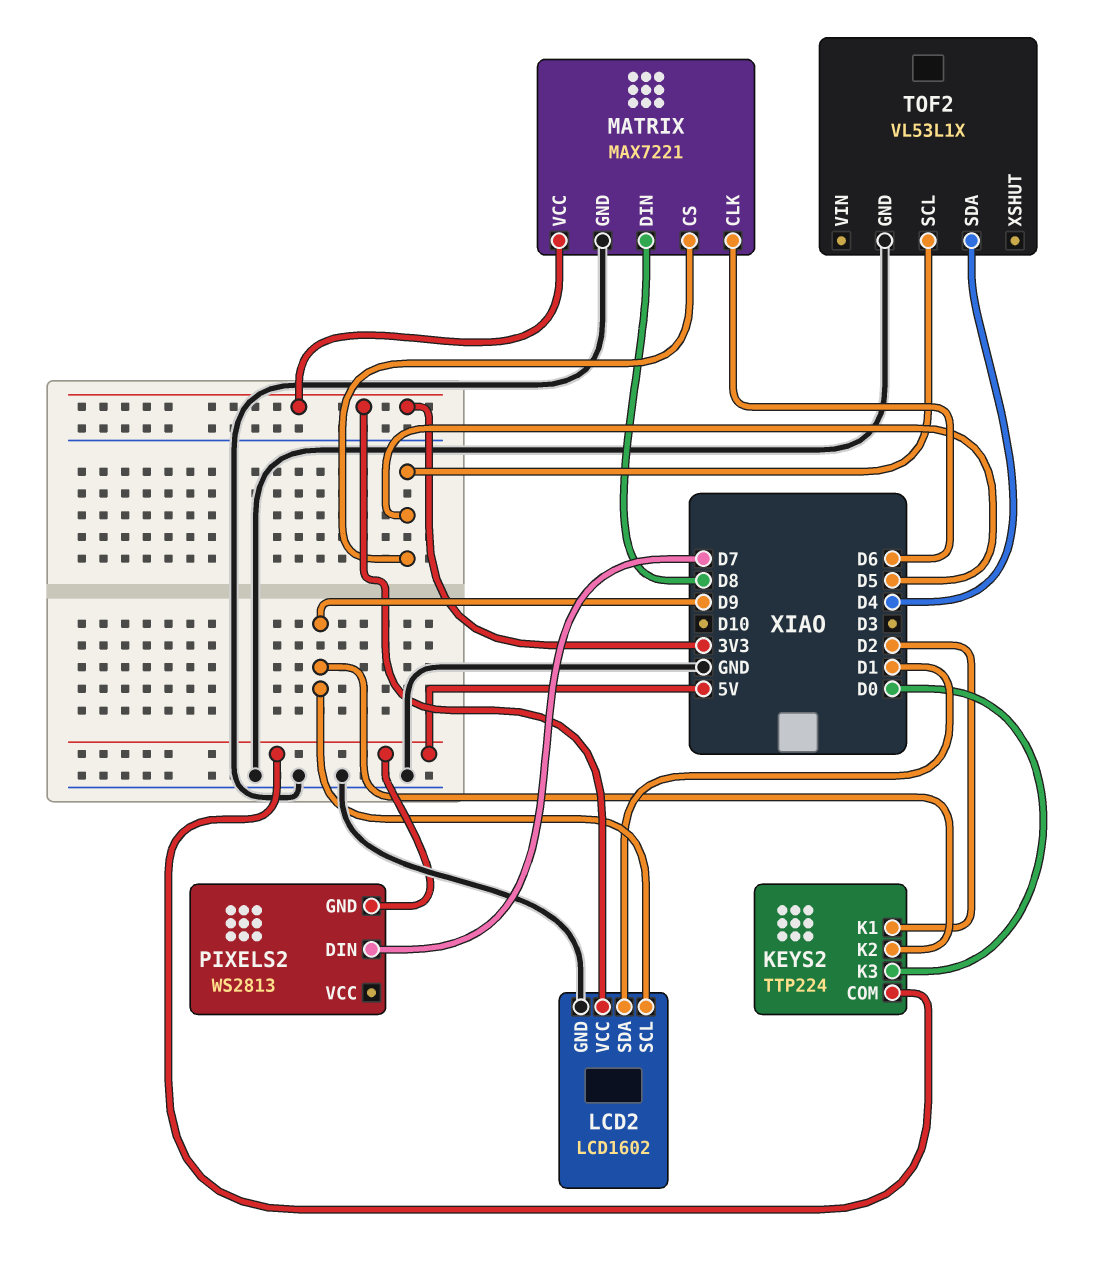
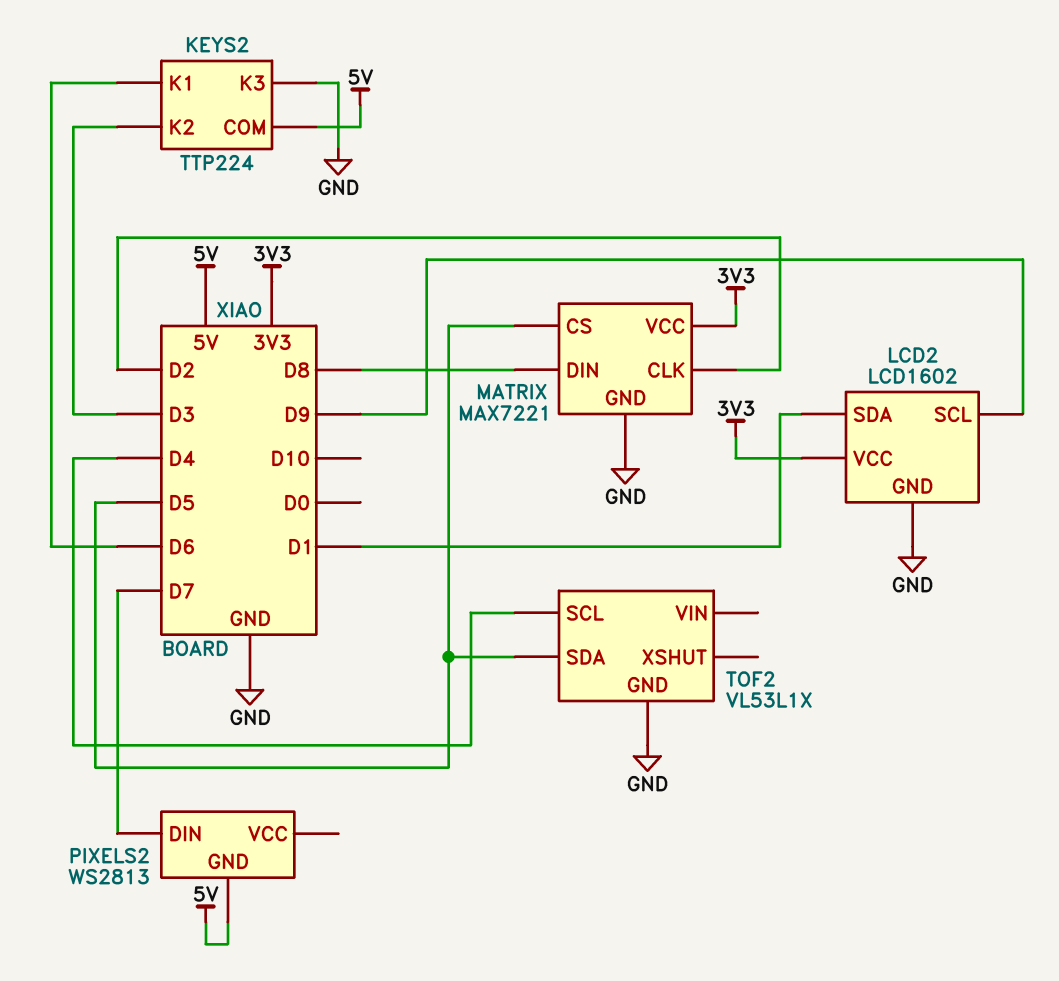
KEYS2 pin K1: D2 -> D6
KEYS2 pin K2: D9 -> D3
KEYS2 pin K3: D0 -> GND
MATRIX pin CLK: D6 -> D2
TOF2 pin SCL: D5 -> D4
TOF2 pin SDA: D4 -> D5

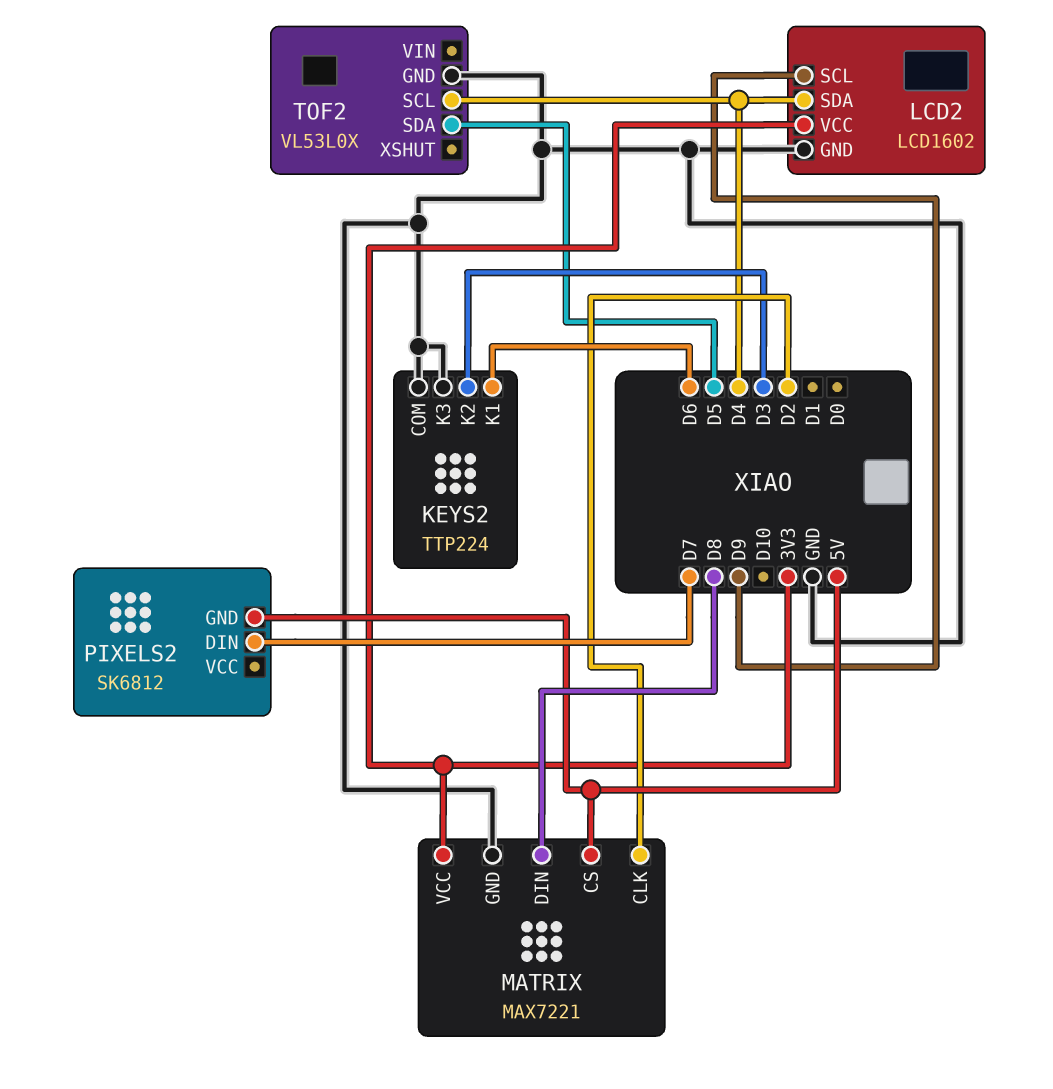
KEYS2 pin COM: 5V -> GND
LCD2 pin SDA: D1 -> D4
MATRIX pin CS: D5 -> 5V
PIXELS2: WS2813 -> SK6812
TOF2: VL53L1X -> VL53L0X

